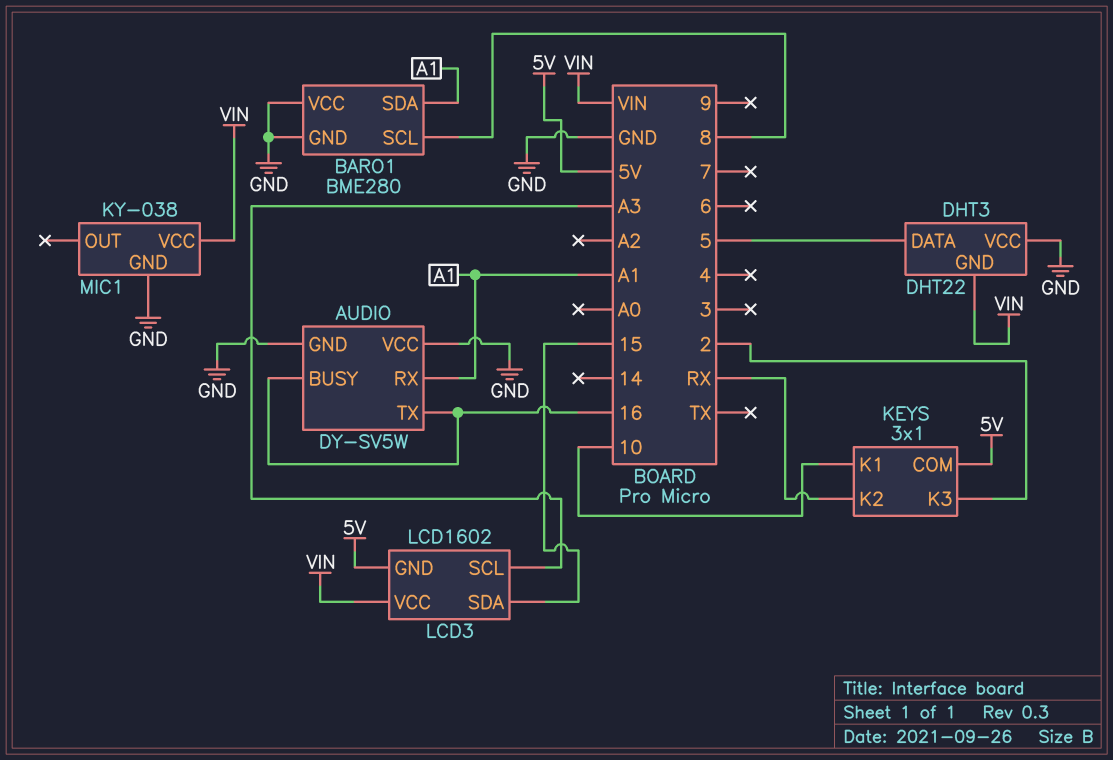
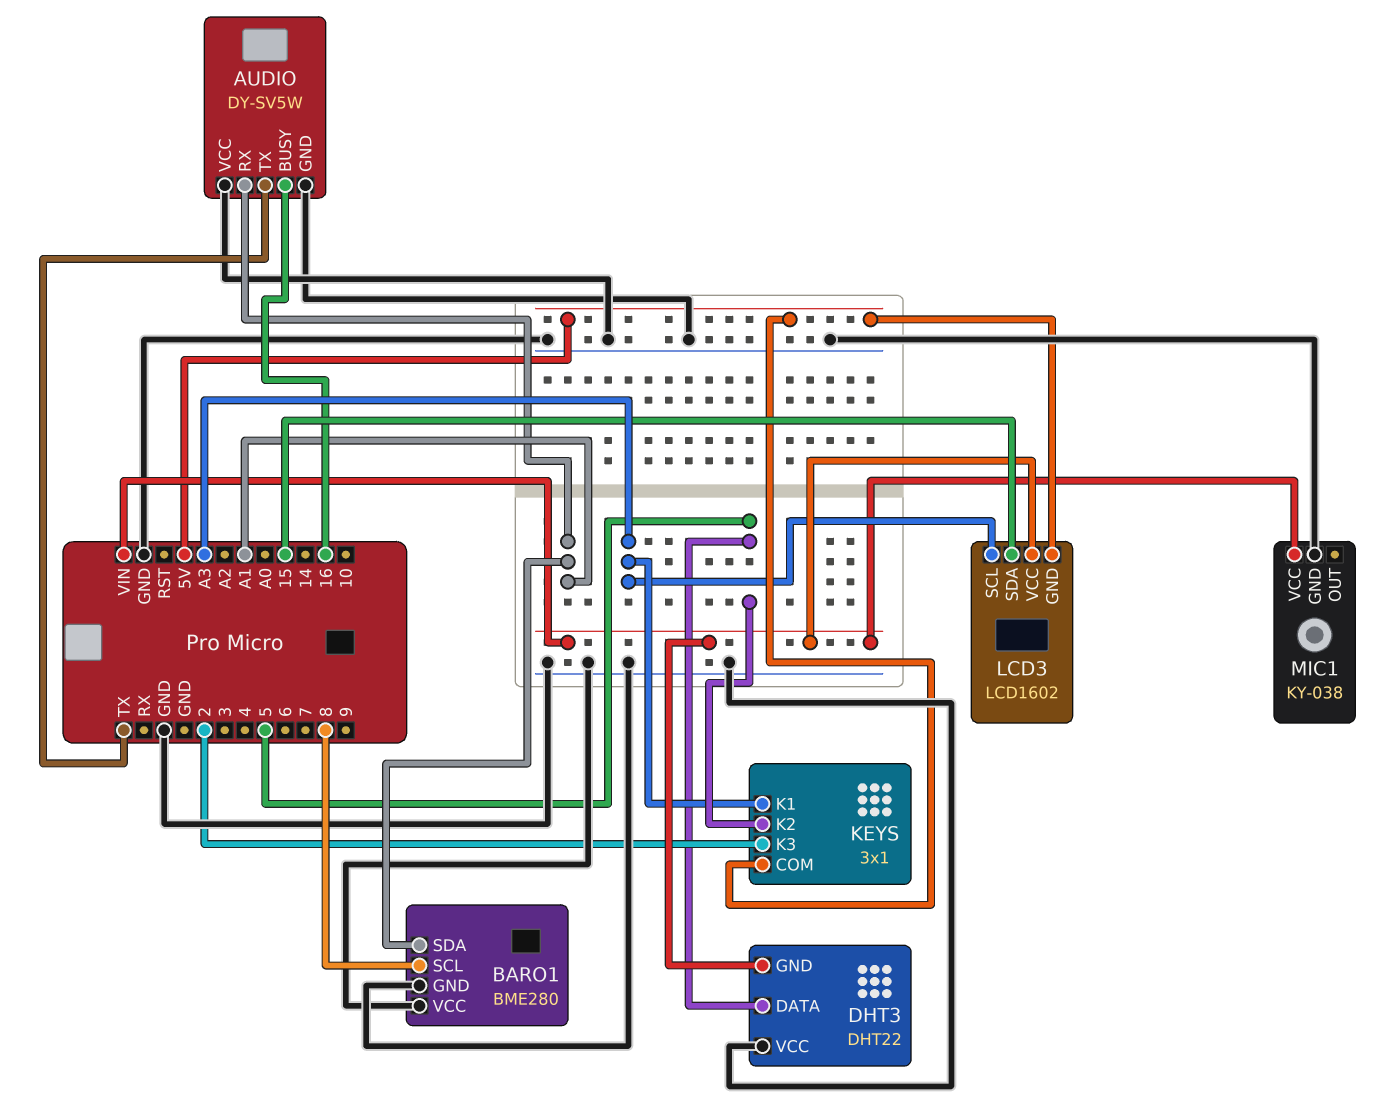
AUDIO pin TX: 16 -> TX
KEYS pin K1: 10 -> A3
KEYS pin K2: RX -> 5

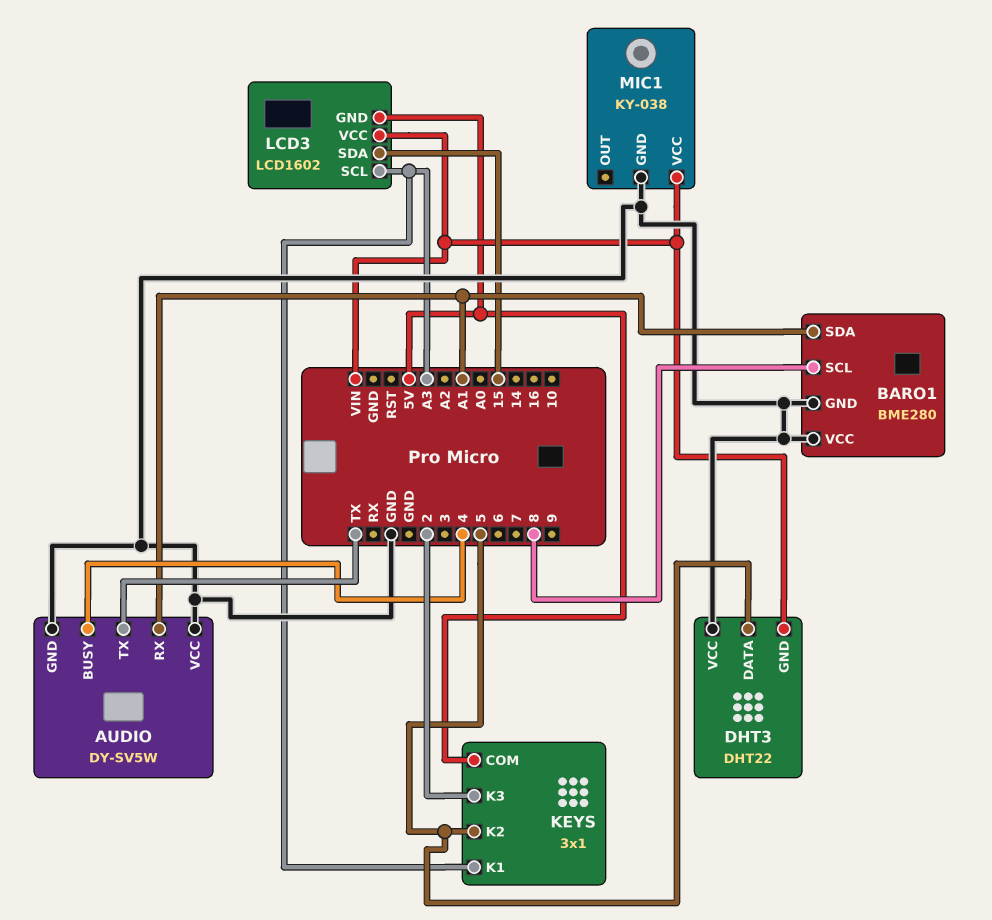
AUDIO pin BUSY: 16 -> 4

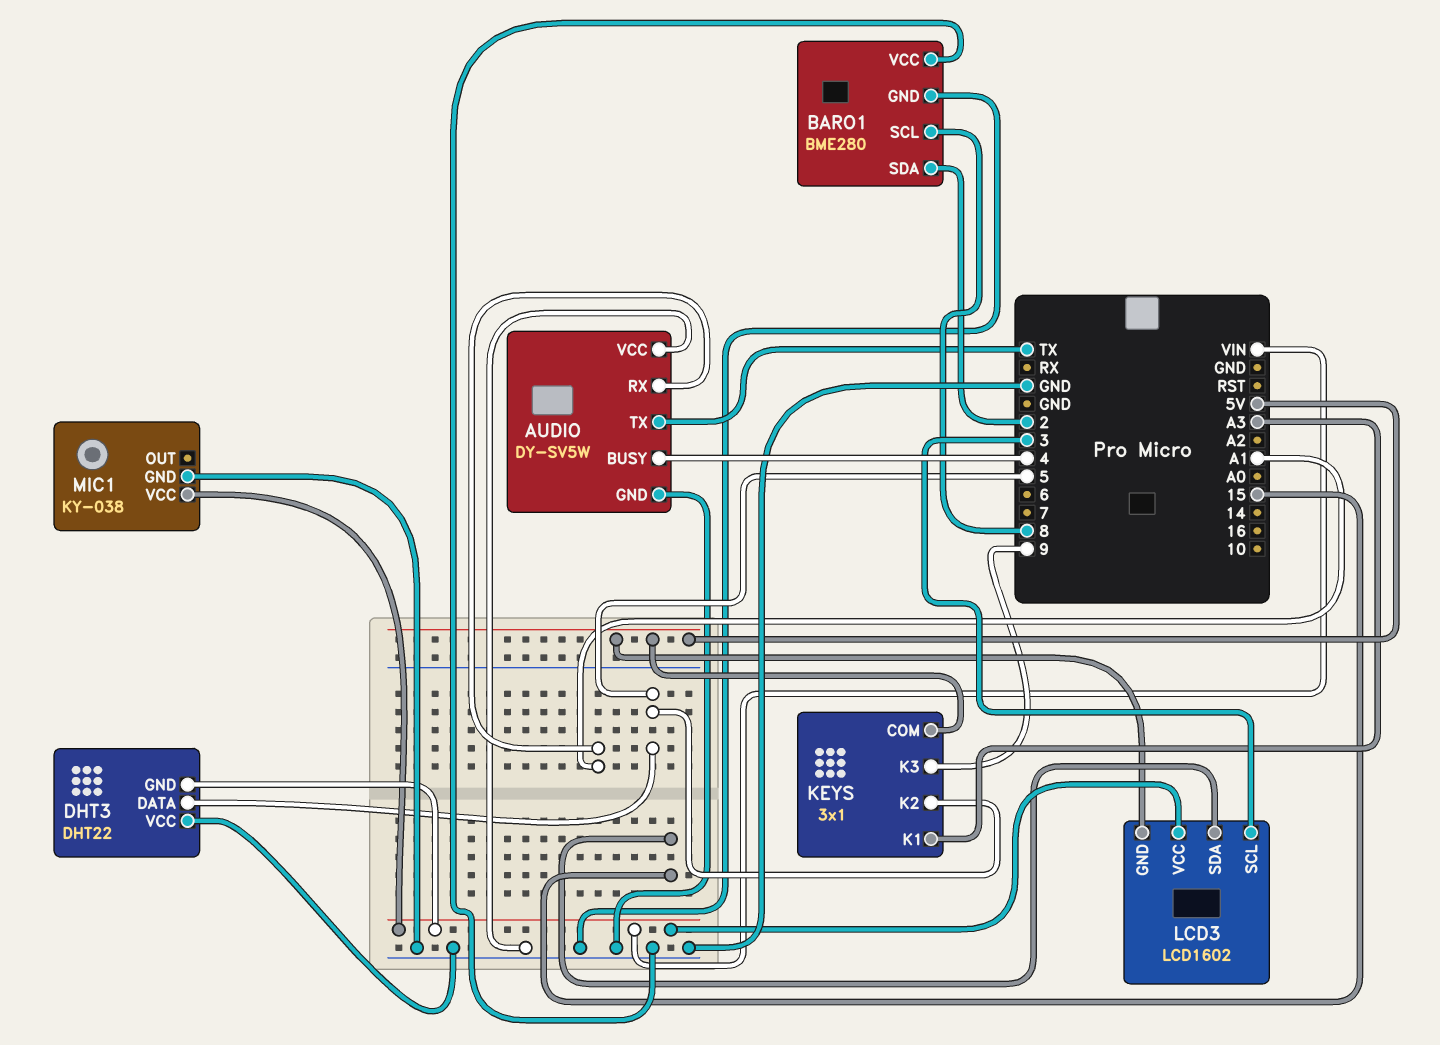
BARO1 pin SDA: A1 -> 2
KEYS pin K3: 2 -> 9
LCD3 pin SCL: A3 -> 3

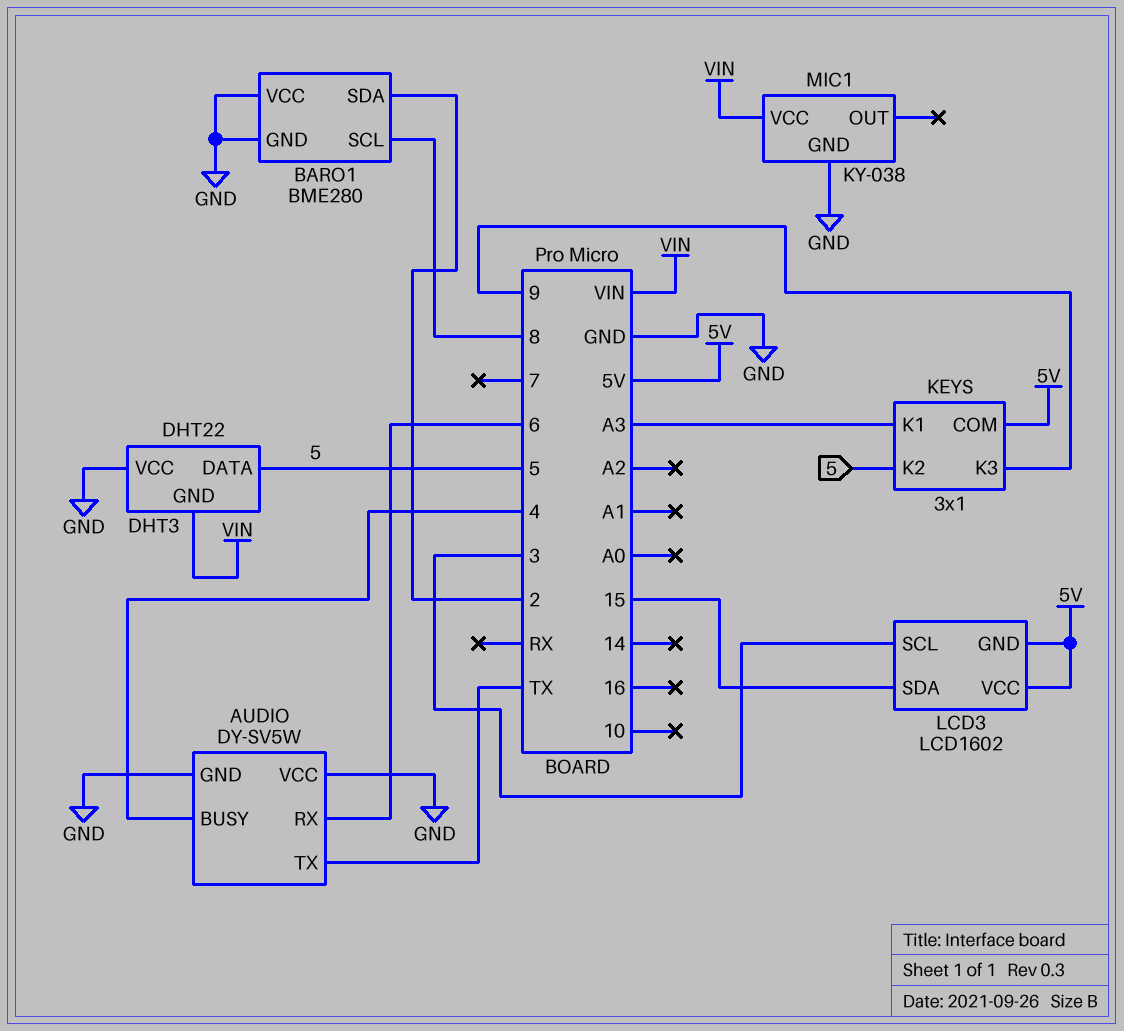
AUDIO pin RX: A1 -> 6
LCD3 pin VCC: VIN -> 5V

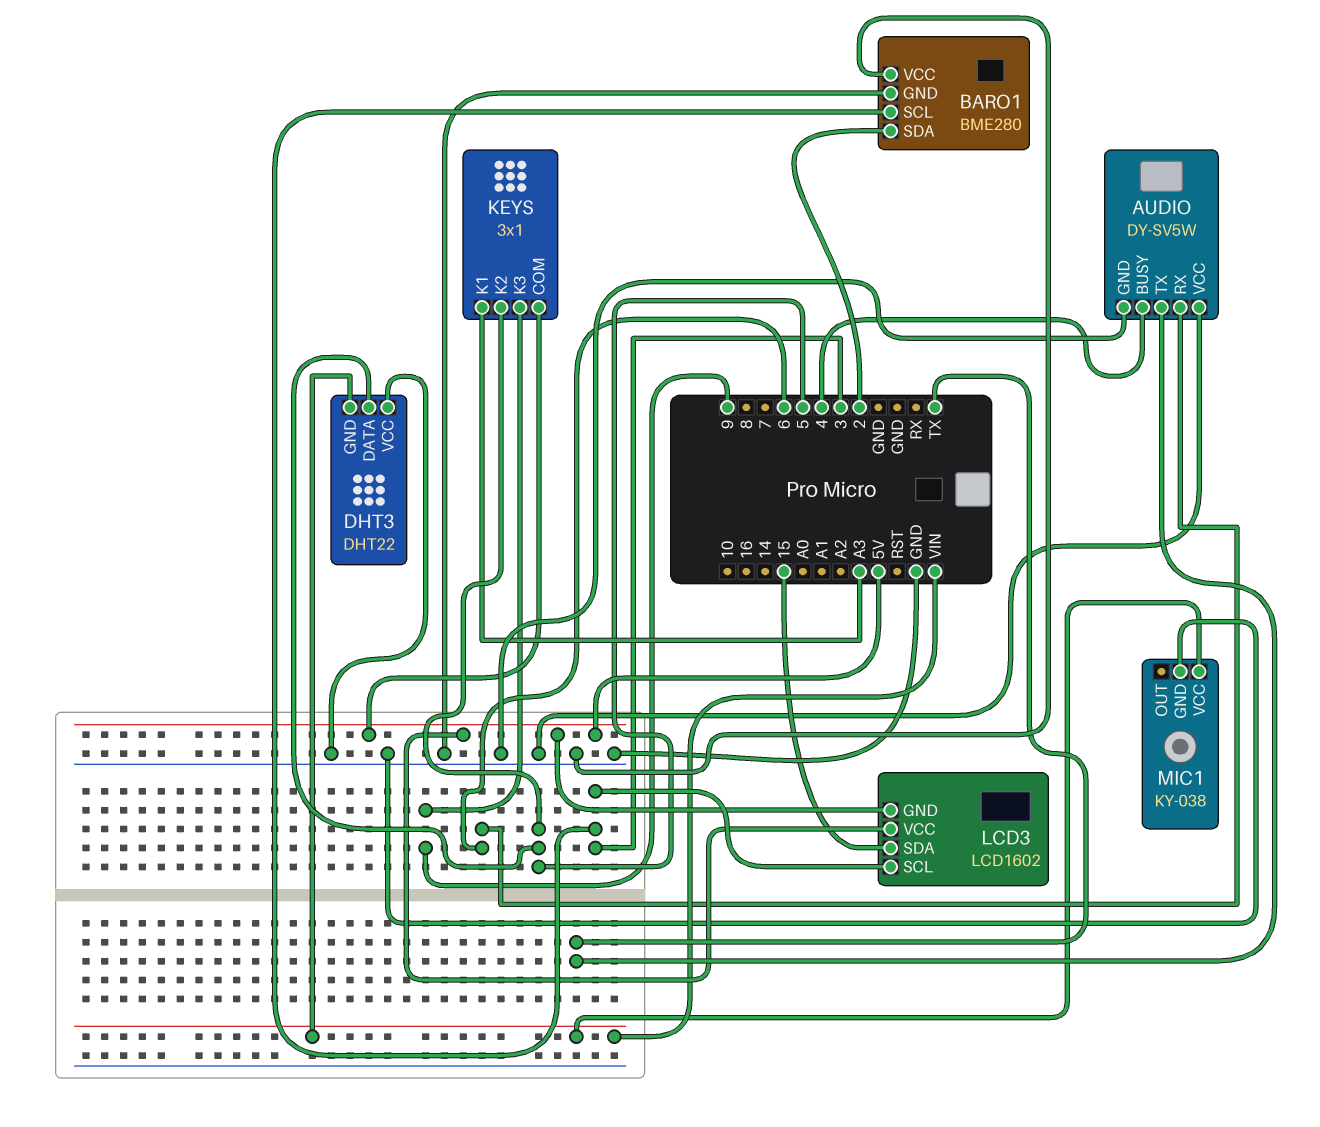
BARO1 pin SCL: 8 -> 3

